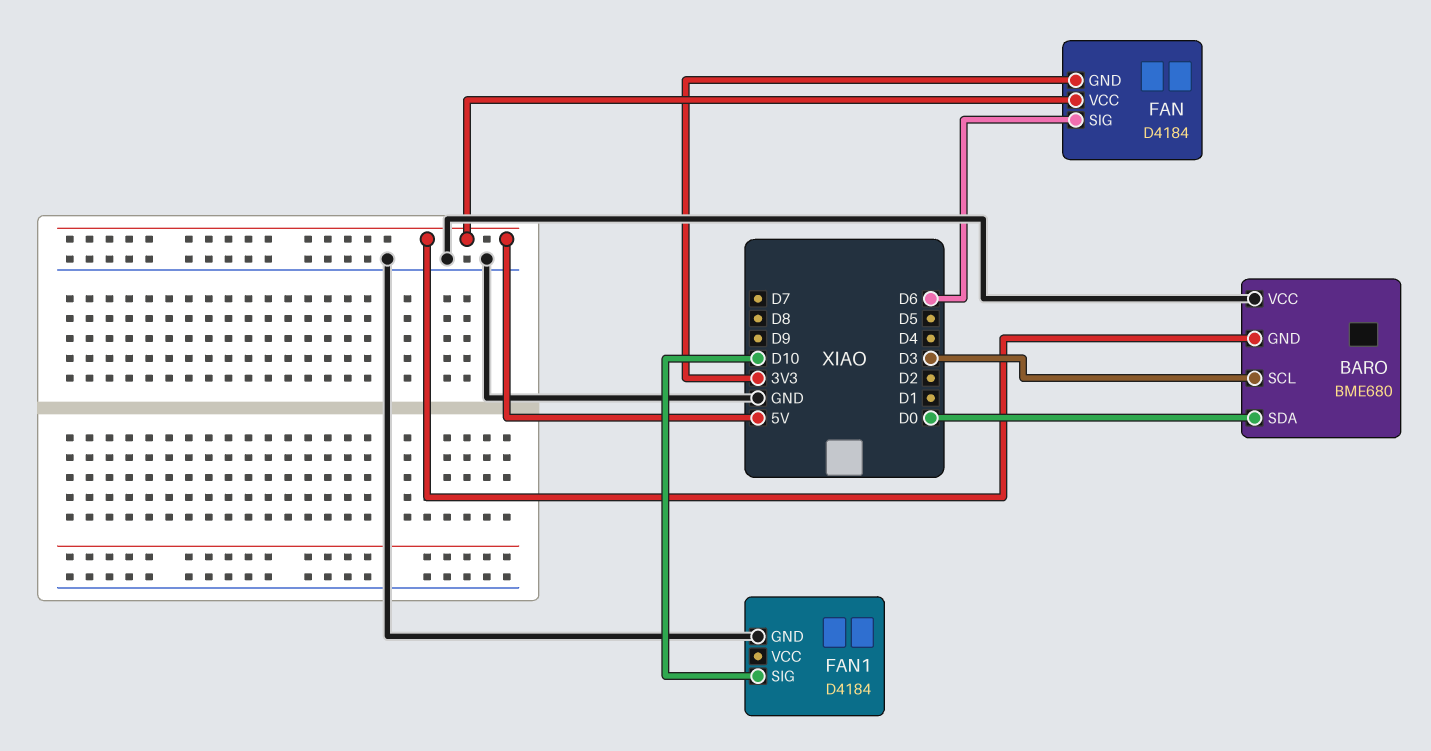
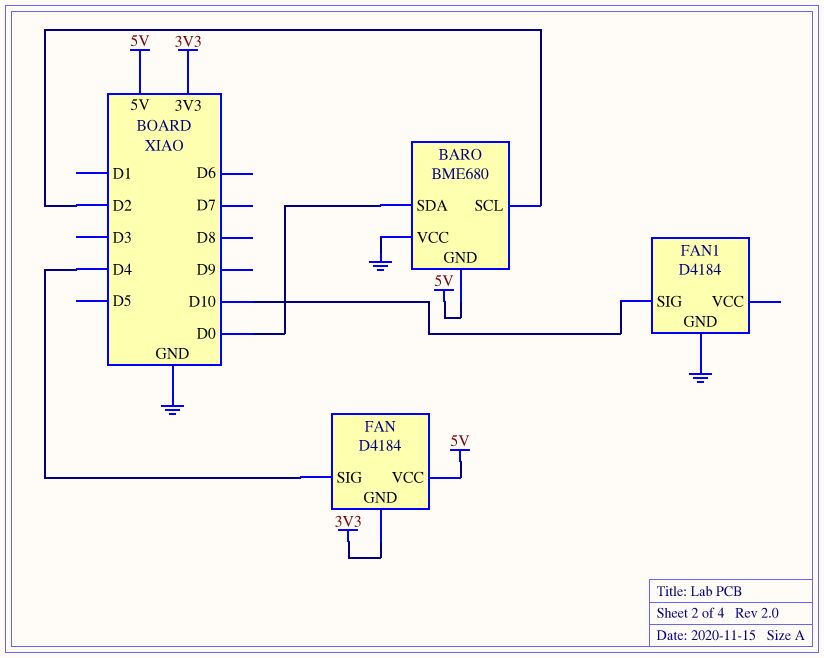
BARO pin SCL: D3 -> D2
FAN pin SIG: D6 -> D4

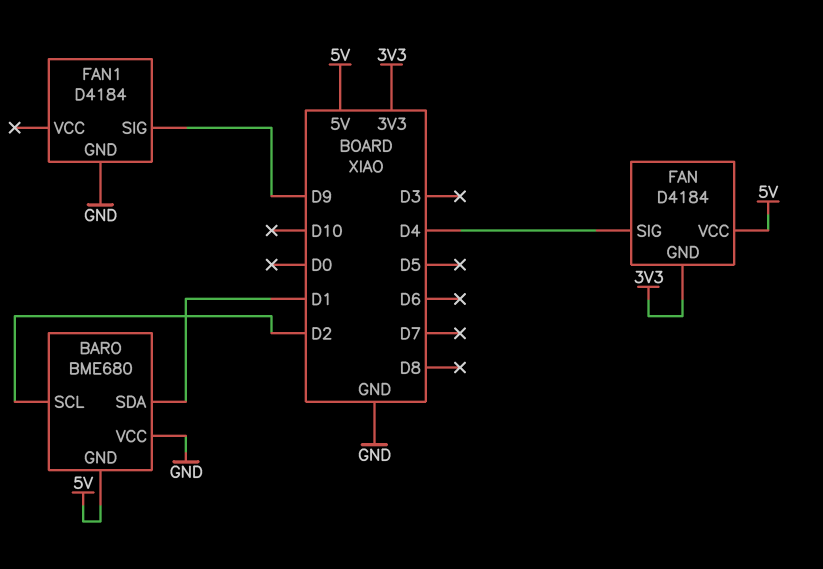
BARO pin SDA: D0 -> D1
FAN1 pin SIG: D10 -> D9

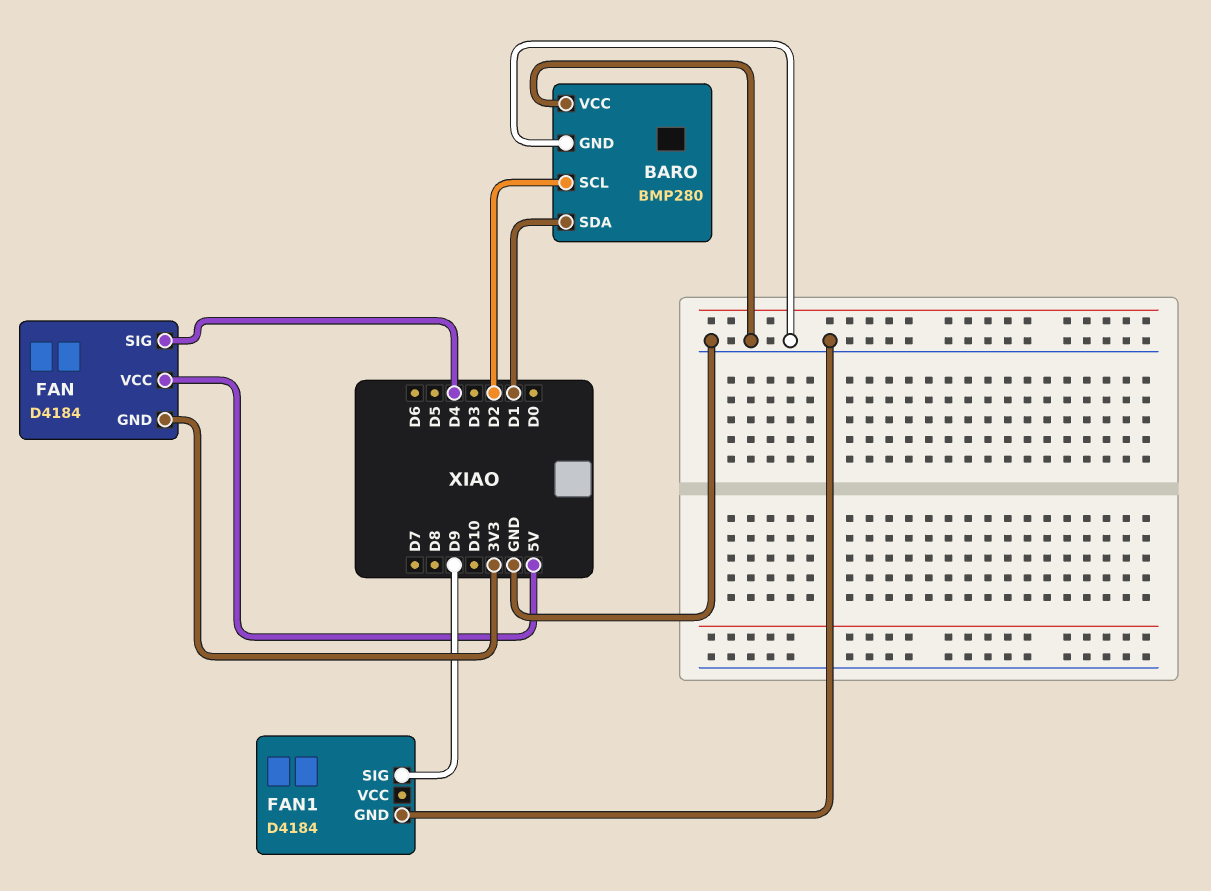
BARO: BME680 -> BMP280
BARO pin GND: 5V -> GND

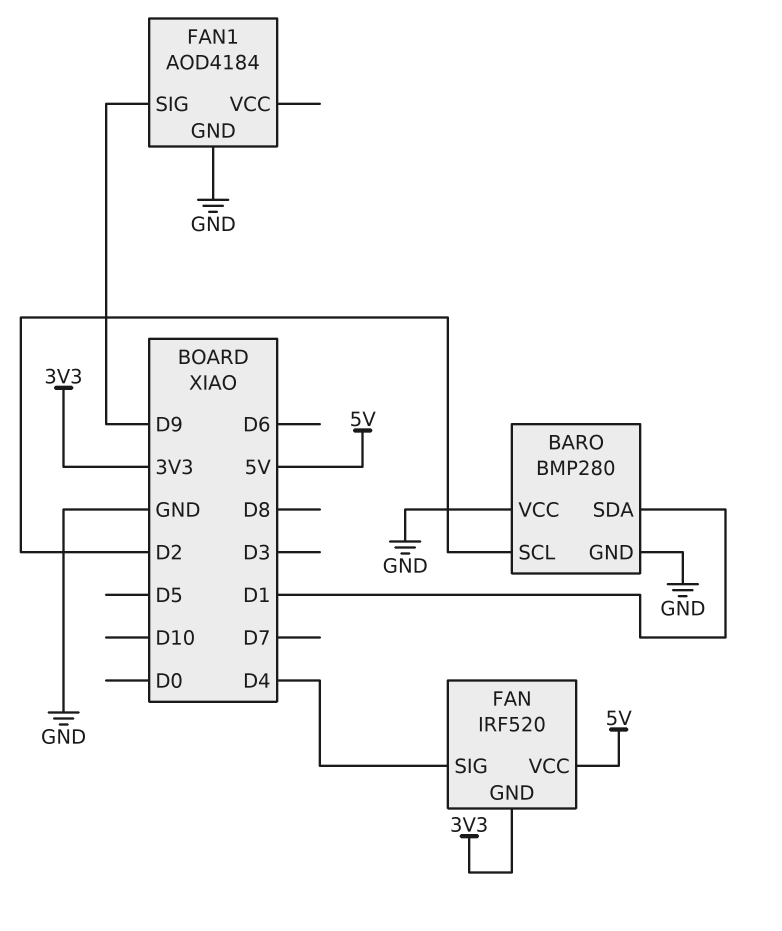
FAN: D4184 -> IRF520
FAN1: D4184 -> AOD4184

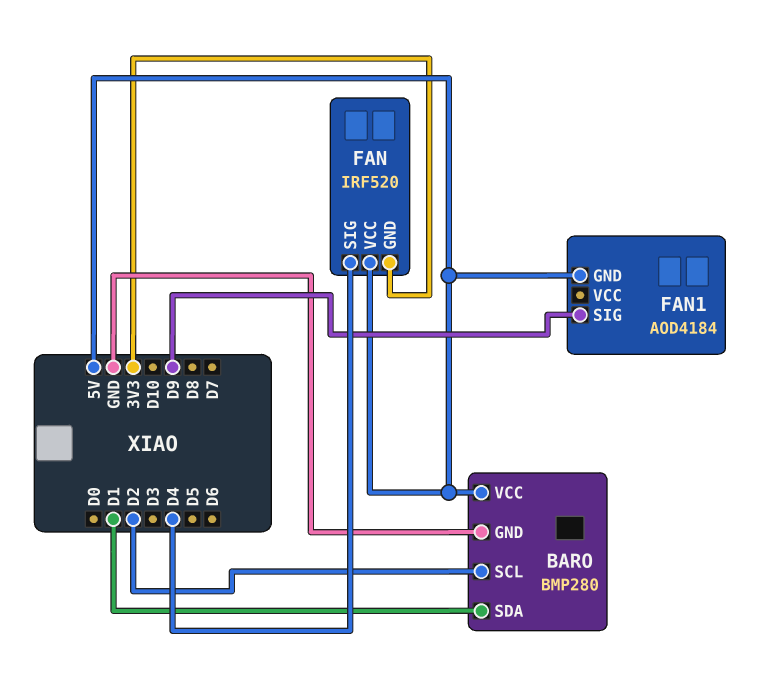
BARO pin VCC: GND -> 5V
FAN1 pin GND: GND -> 5V

